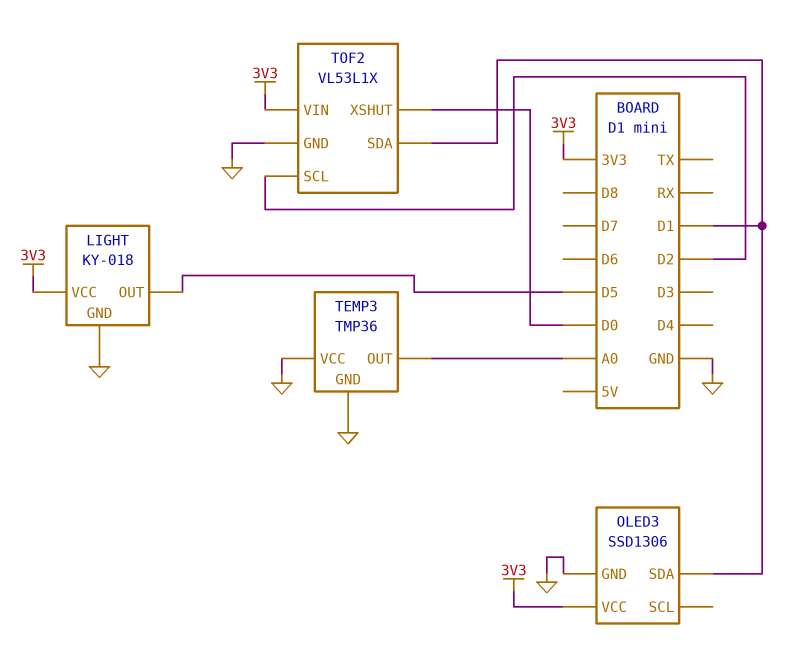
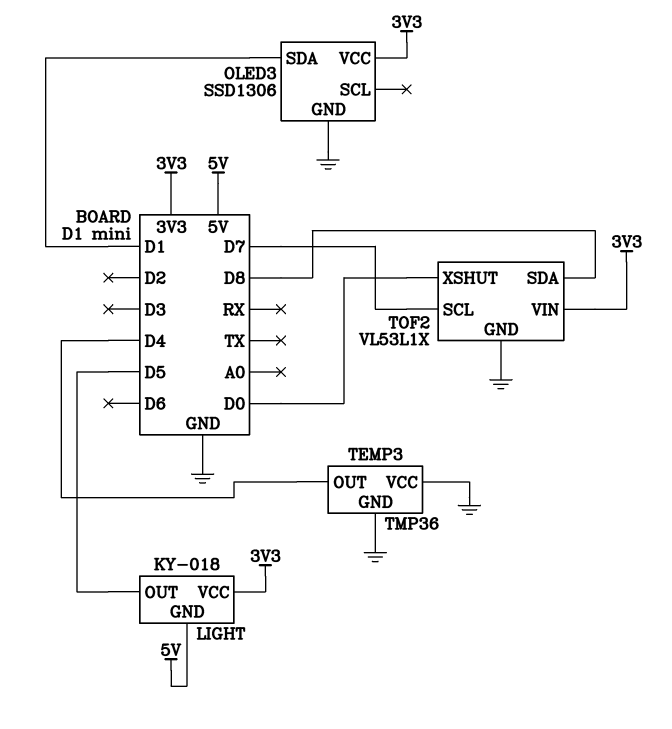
LIGHT pin GND: GND -> 5V
TEMP3 pin OUT: A0 -> D4
TOF2 pin SCL: D2 -> D7
TOF2 pin SDA: D1 -> D8

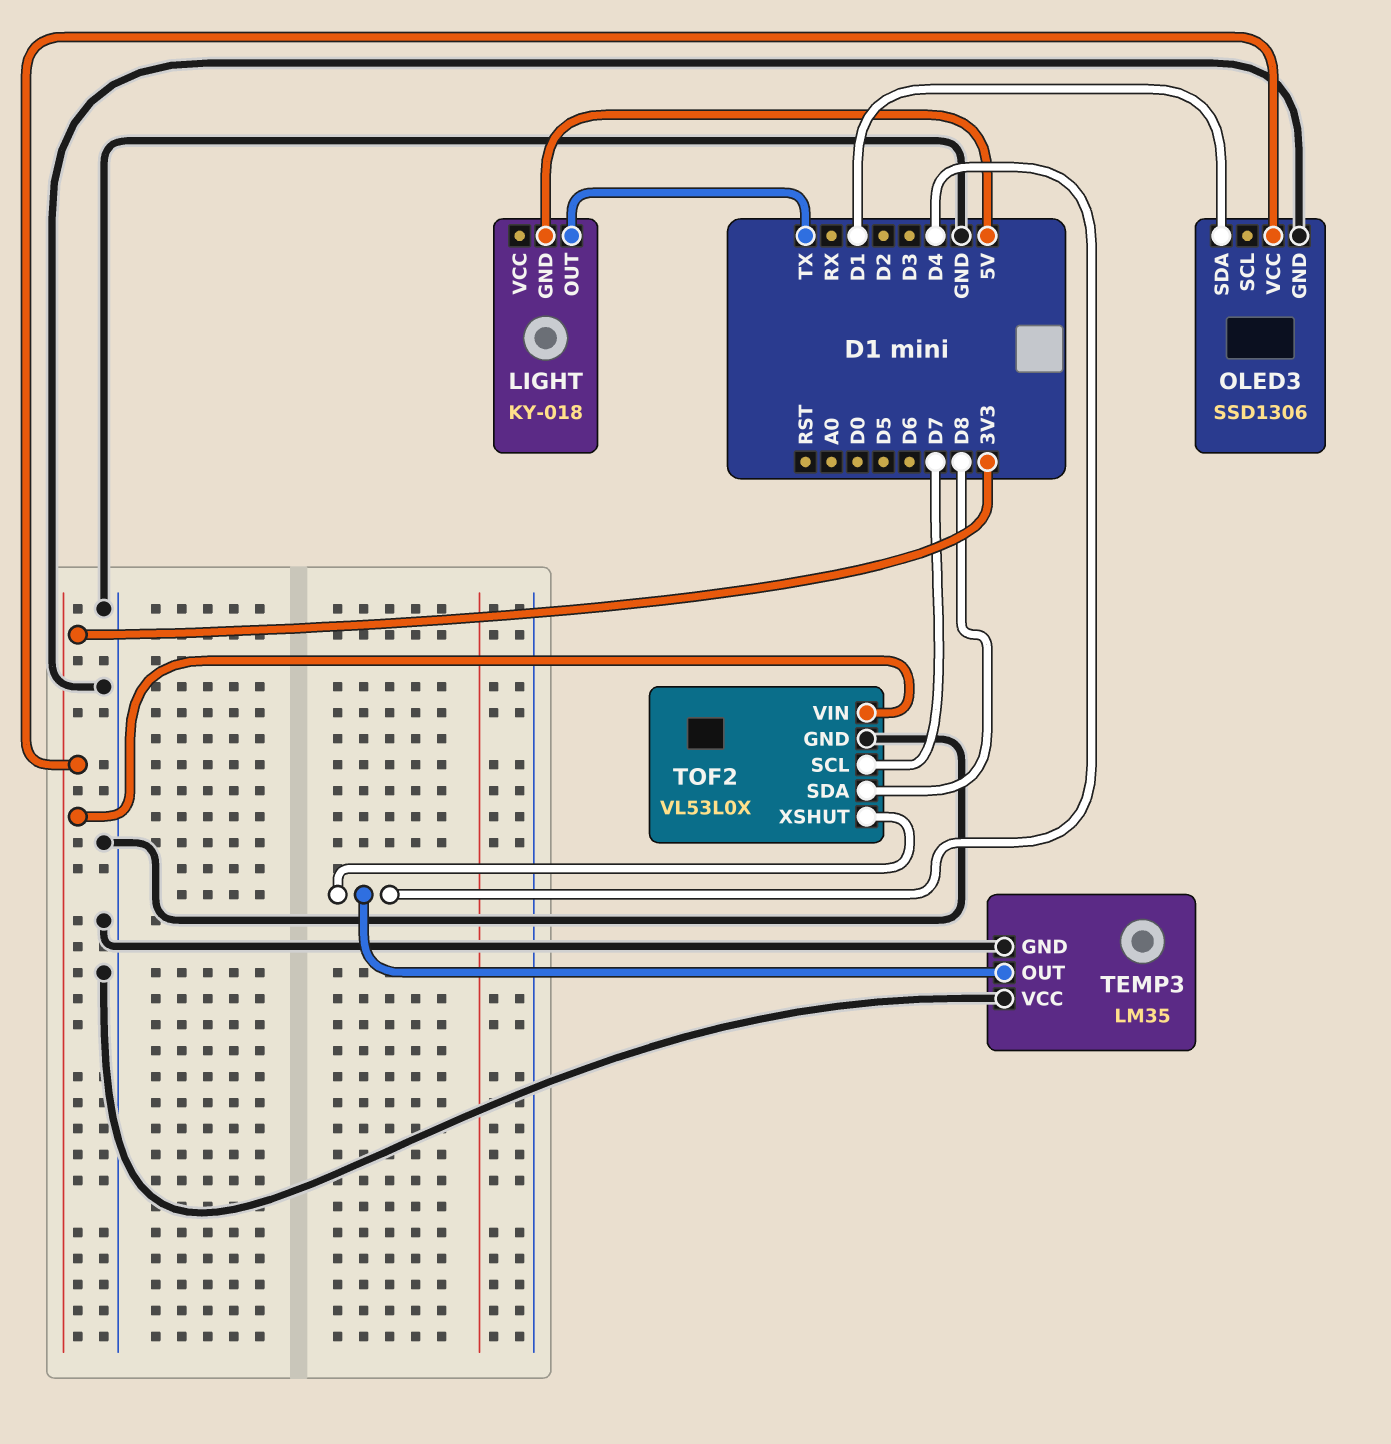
LIGHT pin OUT: D5 -> TX
LIGHT pin VCC: 3V3 -> none
TEMP3: TMP36 -> LM35
TOF2: VL53L1X -> VL53L0X
TOF2 pin XSHUT: D0 -> D4

